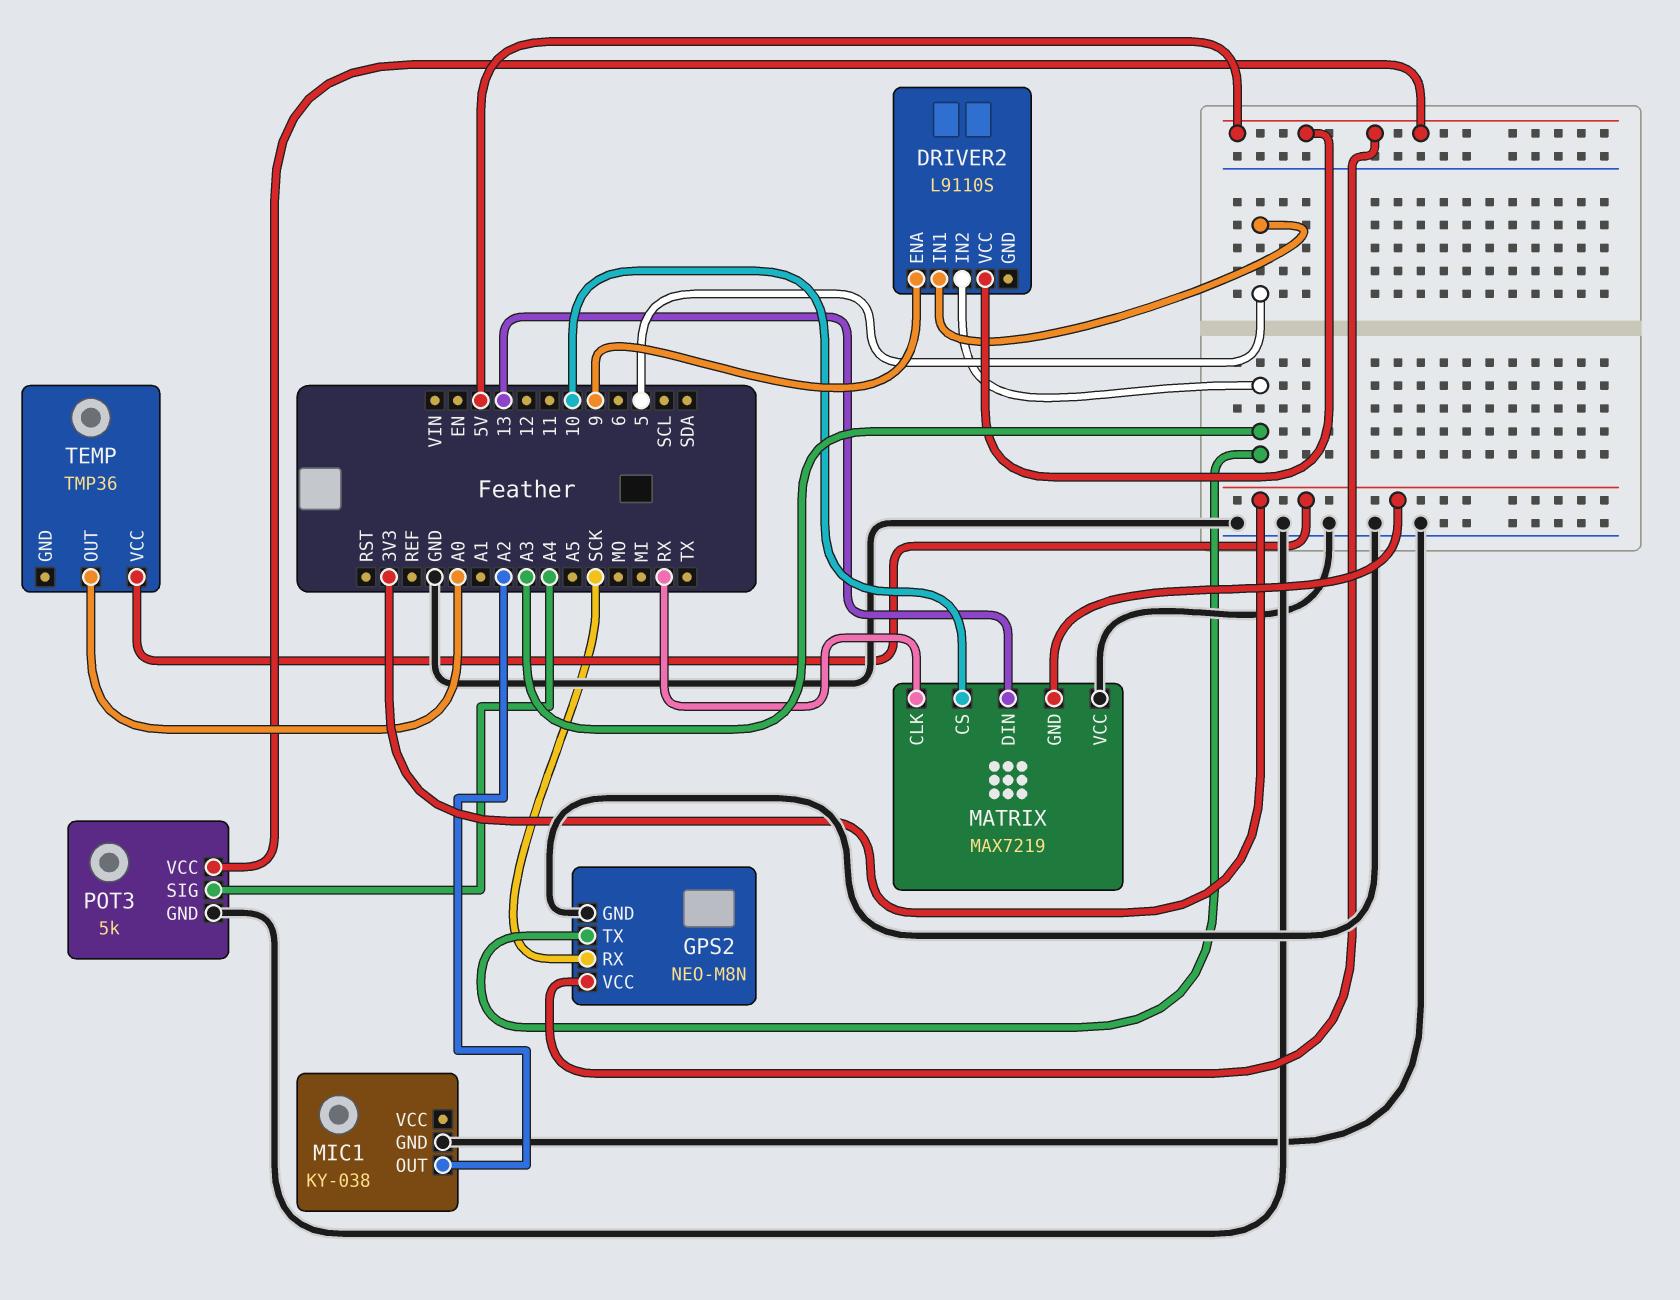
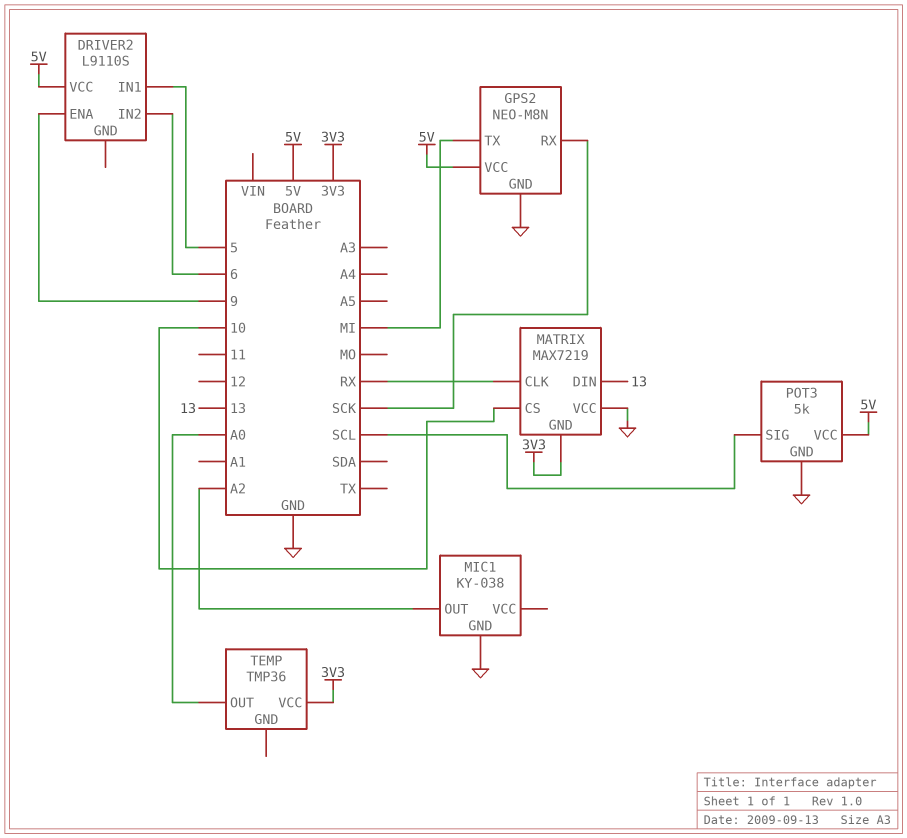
DRIVER2 pin IN2: A3 -> 6
GPS2 pin TX: A3 -> MI
POT3 pin SIG: A4 -> SCL

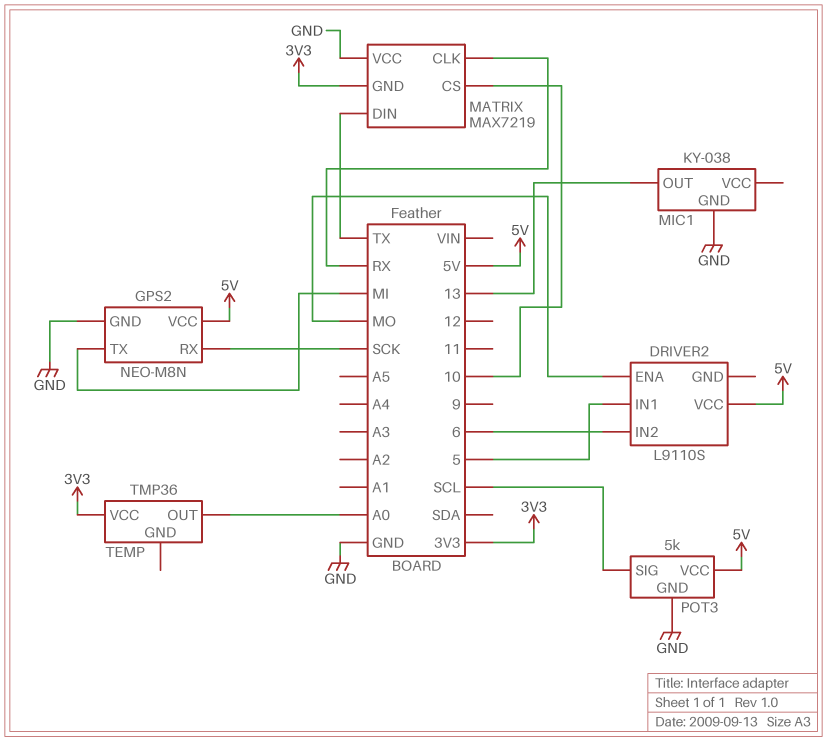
DRIVER2 pin ENA: 9 -> MO
MATRIX pin DIN: 13 -> TX
MIC1 pin OUT: A2 -> 13

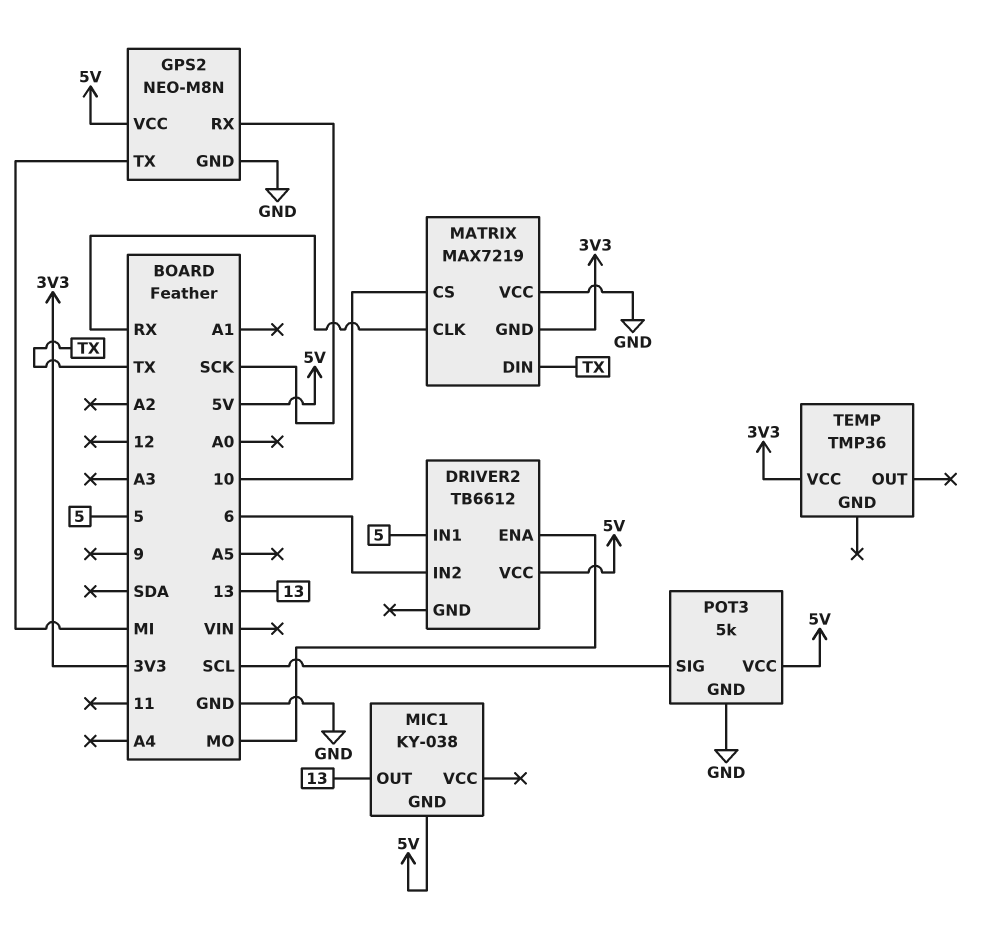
DRIVER2: L9110S -> TB6612
MIC1 pin GND: GND -> 5V
TEMP pin OUT: A0 -> none

